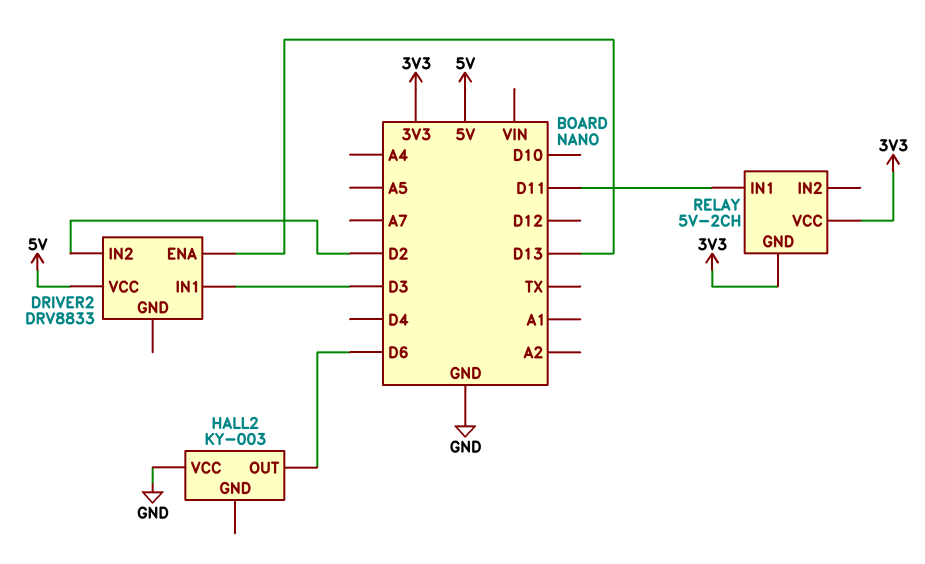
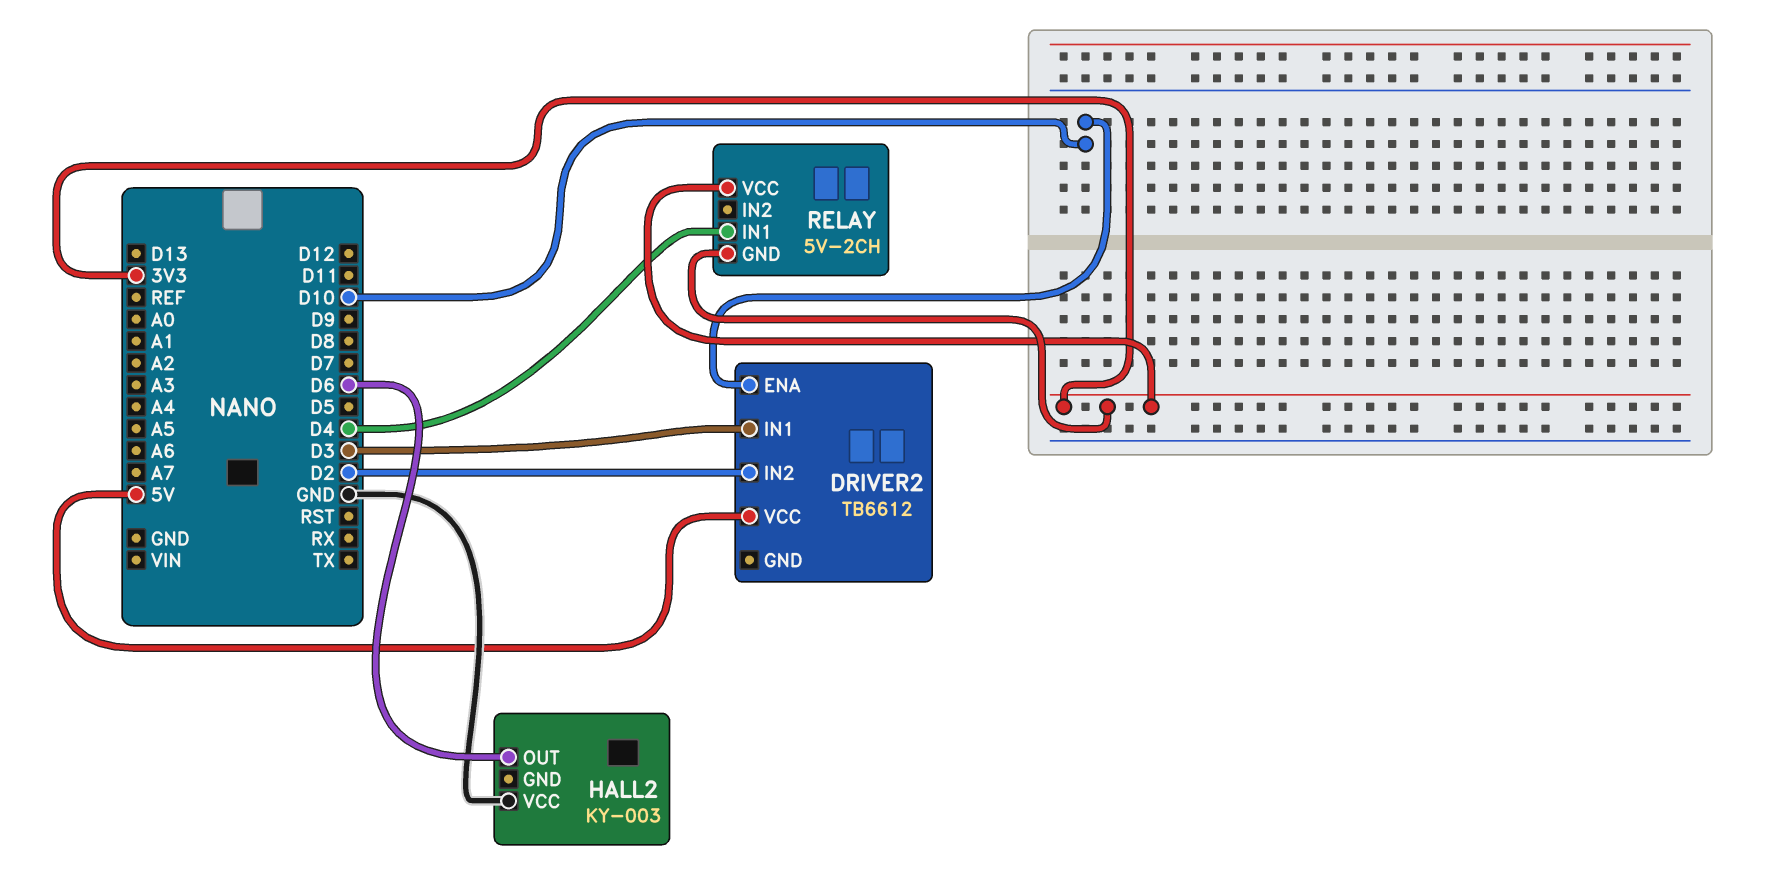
DRIVER2: DRV8833 -> TB6612
DRIVER2 pin ENA: D13 -> D10
RELAY pin IN1: D11 -> D4

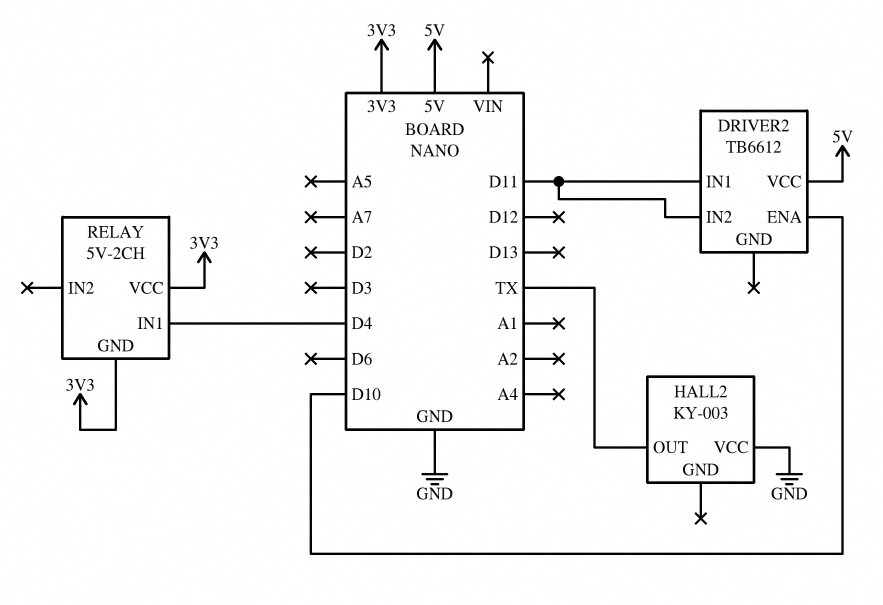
DRIVER2 pin IN1: D3 -> D11
DRIVER2 pin IN2: D2 -> D11
HALL2 pin OUT: D6 -> TX

